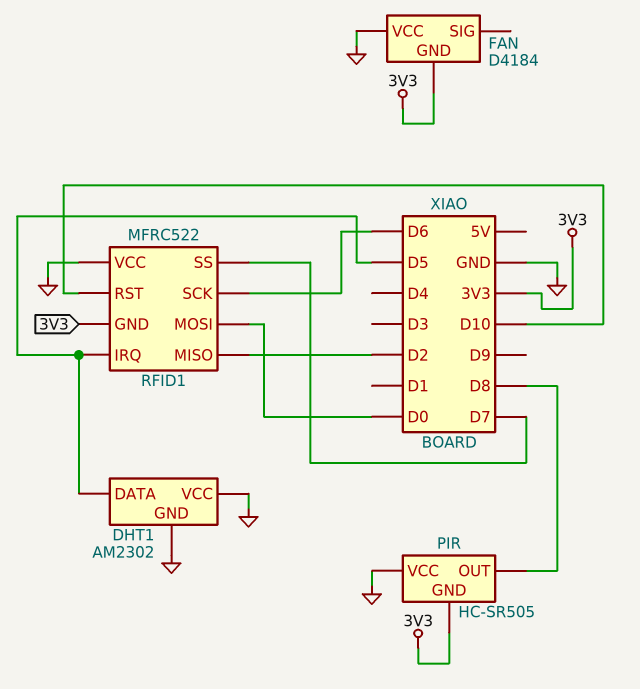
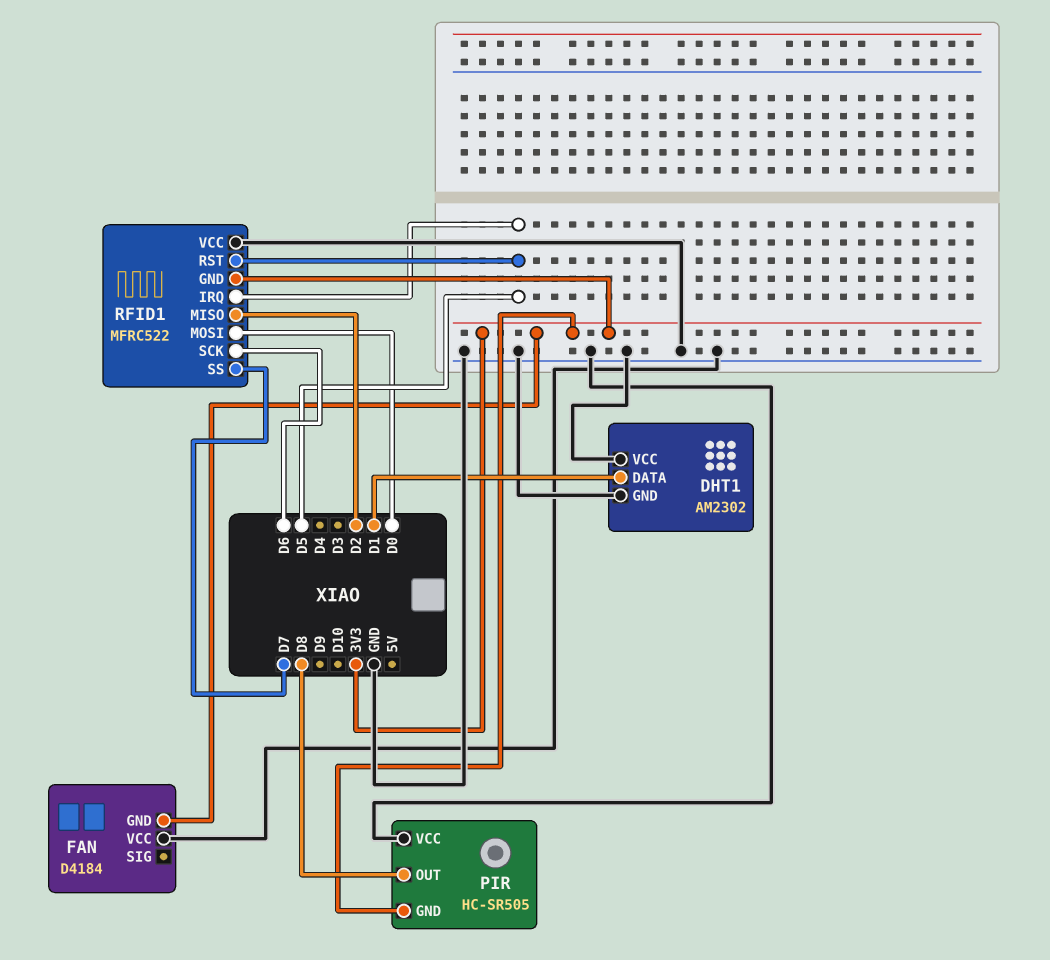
DHT1 pin DATA: D5 -> D1
RFID1 pin RST: D10 -> D5

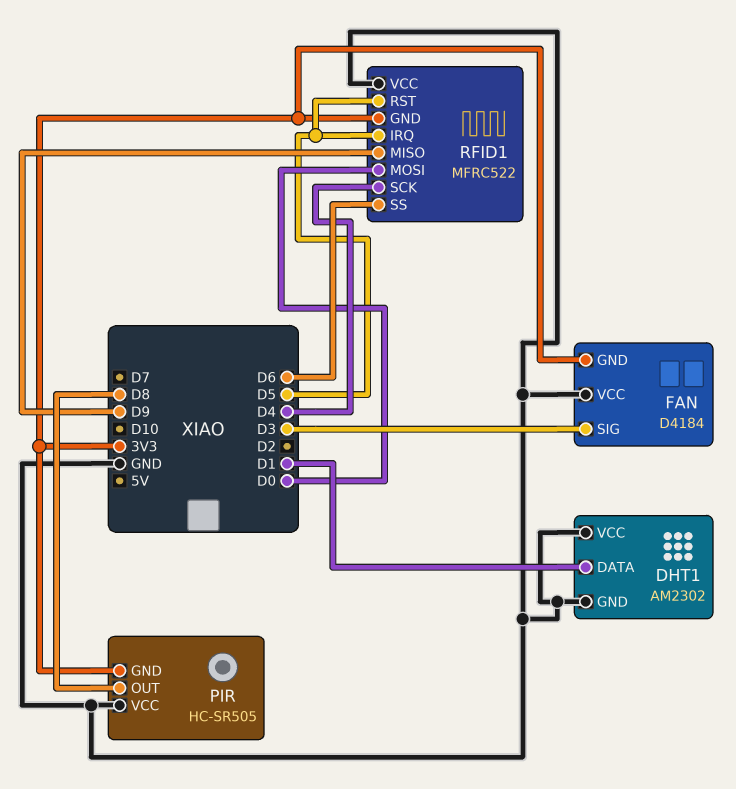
FAN pin SIG: none -> D3
RFID1 pin MISO: D2 -> D9
RFID1 pin SCK: D6 -> D4
RFID1 pin SS: D7 -> D6

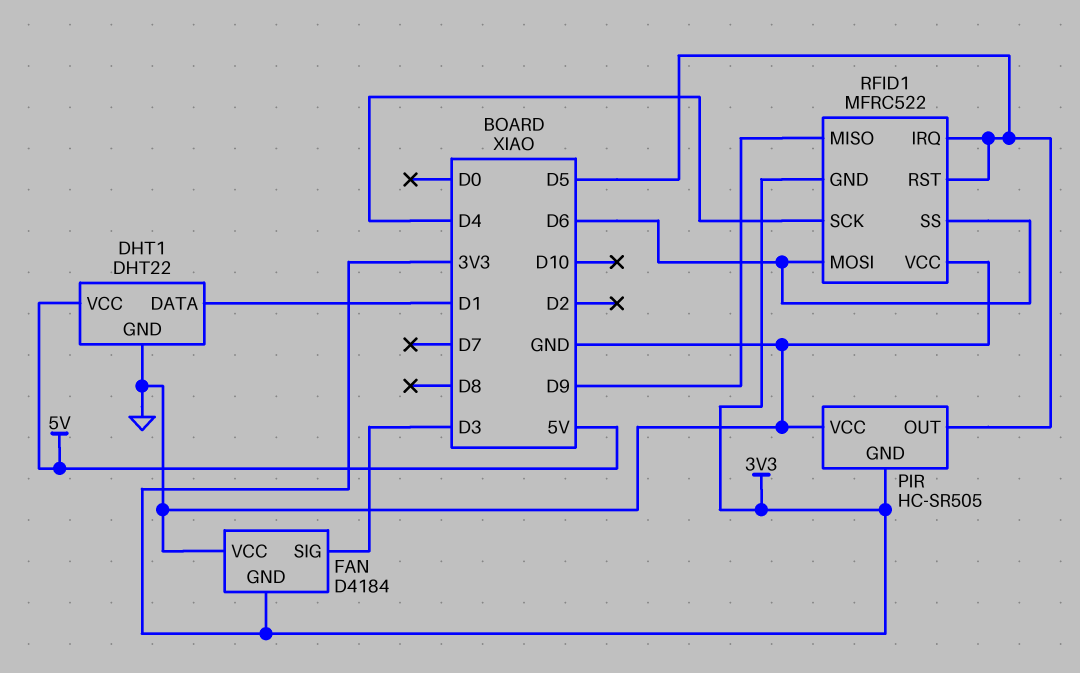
DHT1: AM2302 -> DHT22
DHT1 pin VCC: GND -> 5V
PIR pin OUT: D8 -> D5
RFID1 pin MOSI: D0 -> D6

